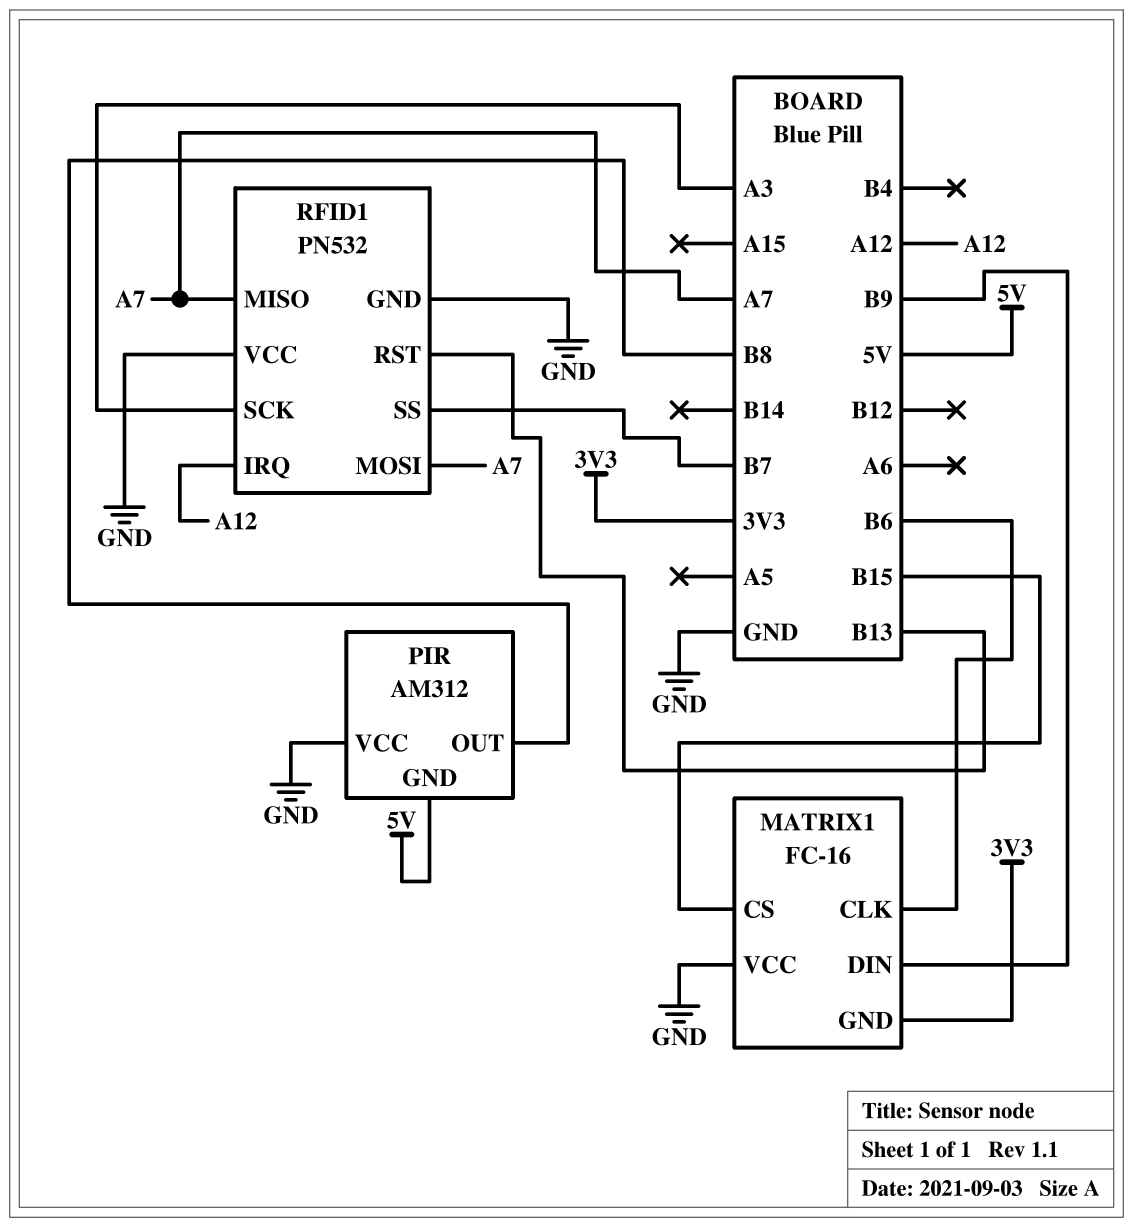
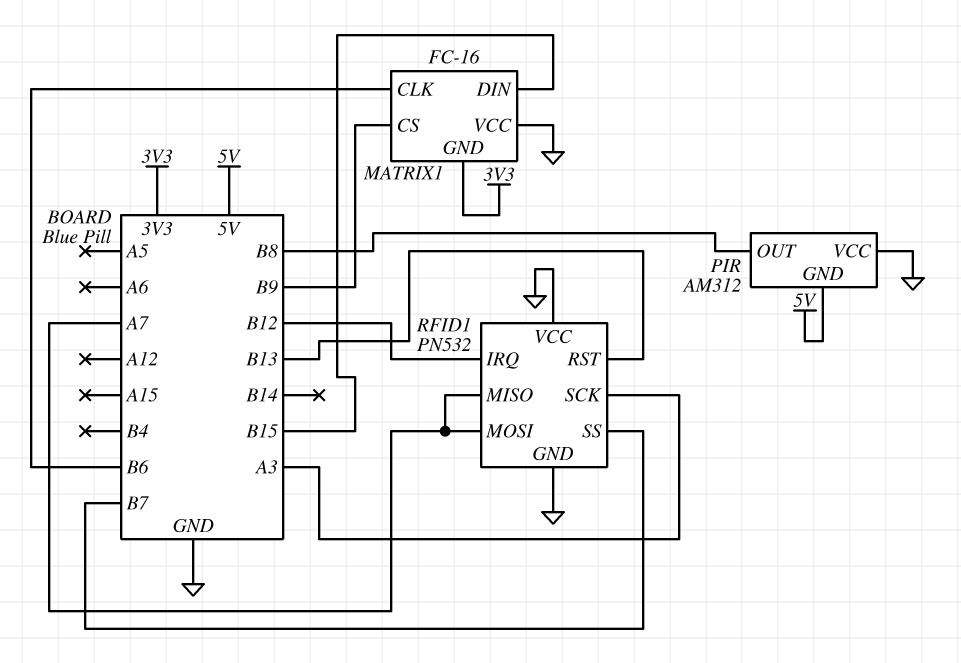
MATRIX1 pin CS: B15 -> B9
MATRIX1 pin DIN: B9 -> B15
RFID1 pin IRQ: A12 -> B12

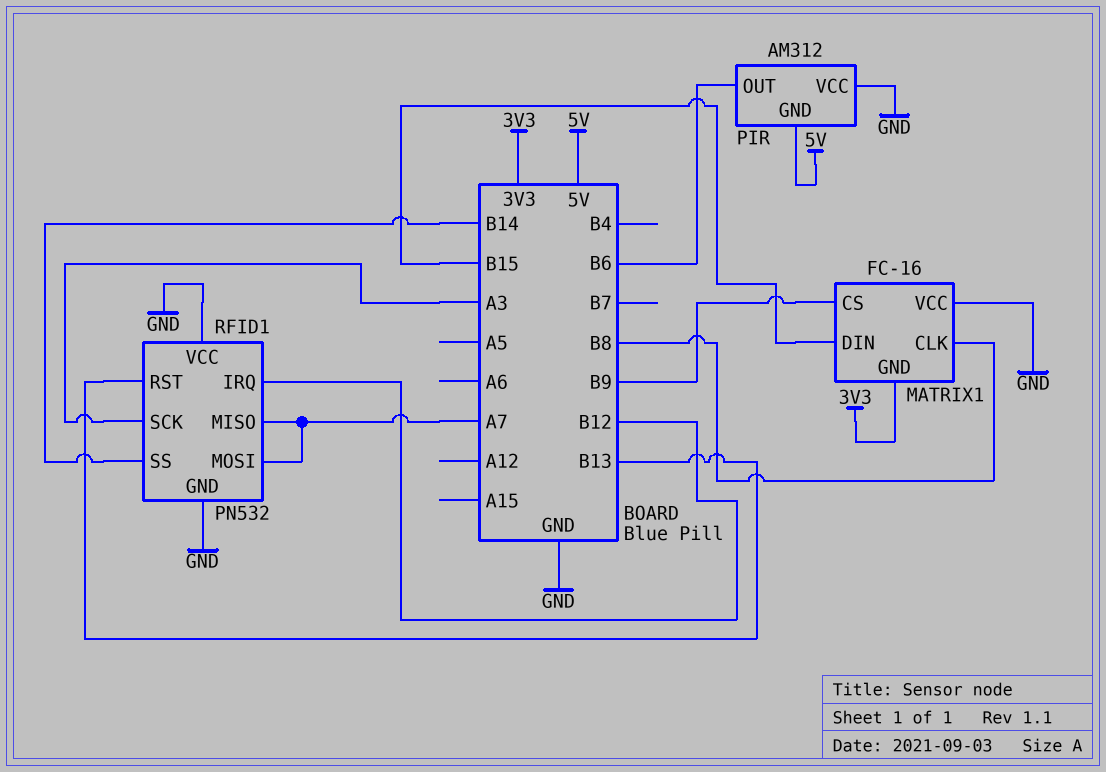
MATRIX1 pin CLK: B6 -> B8
PIR pin OUT: B8 -> B6
RFID1 pin SS: B7 -> B14

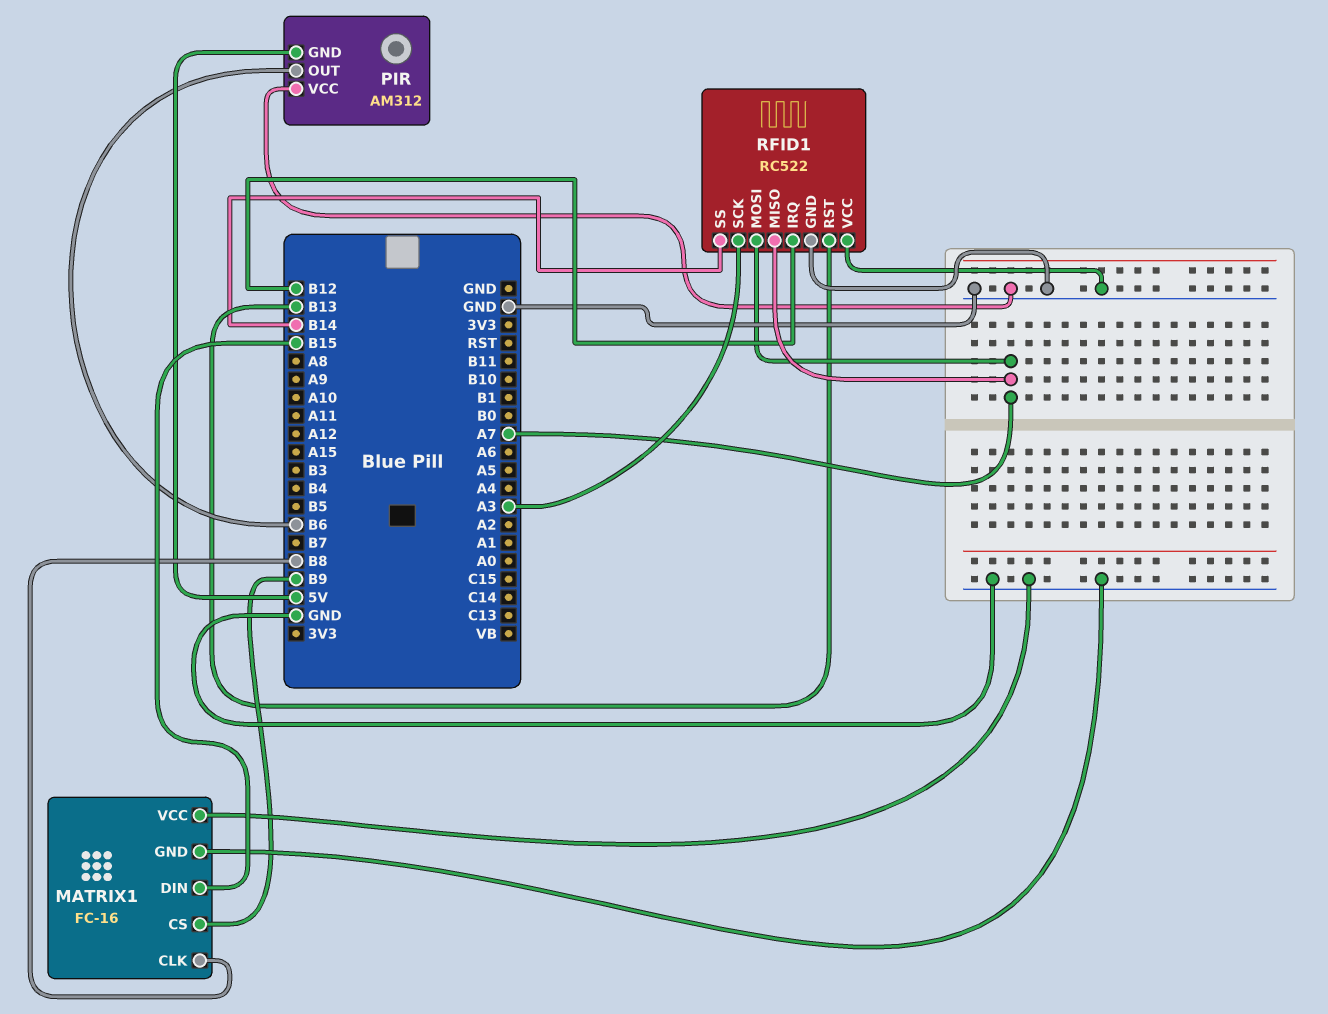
MATRIX1 pin GND: 3V3 -> GND
RFID1: PN532 -> RC522

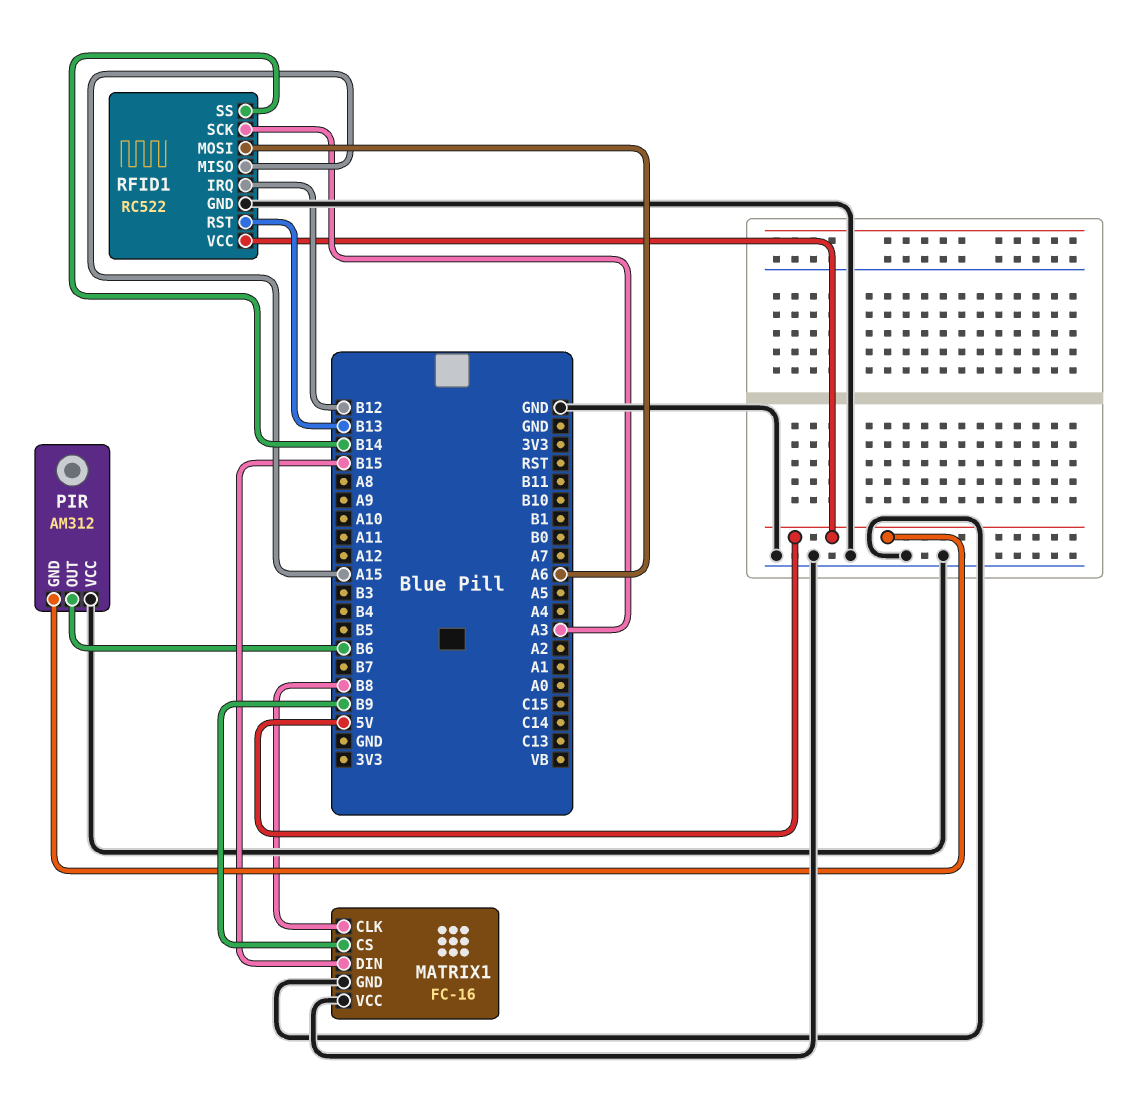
RFID1 pin MISO: A7 -> A15
RFID1 pin MOSI: A7 -> A6
RFID1 pin VCC: GND -> 5V

